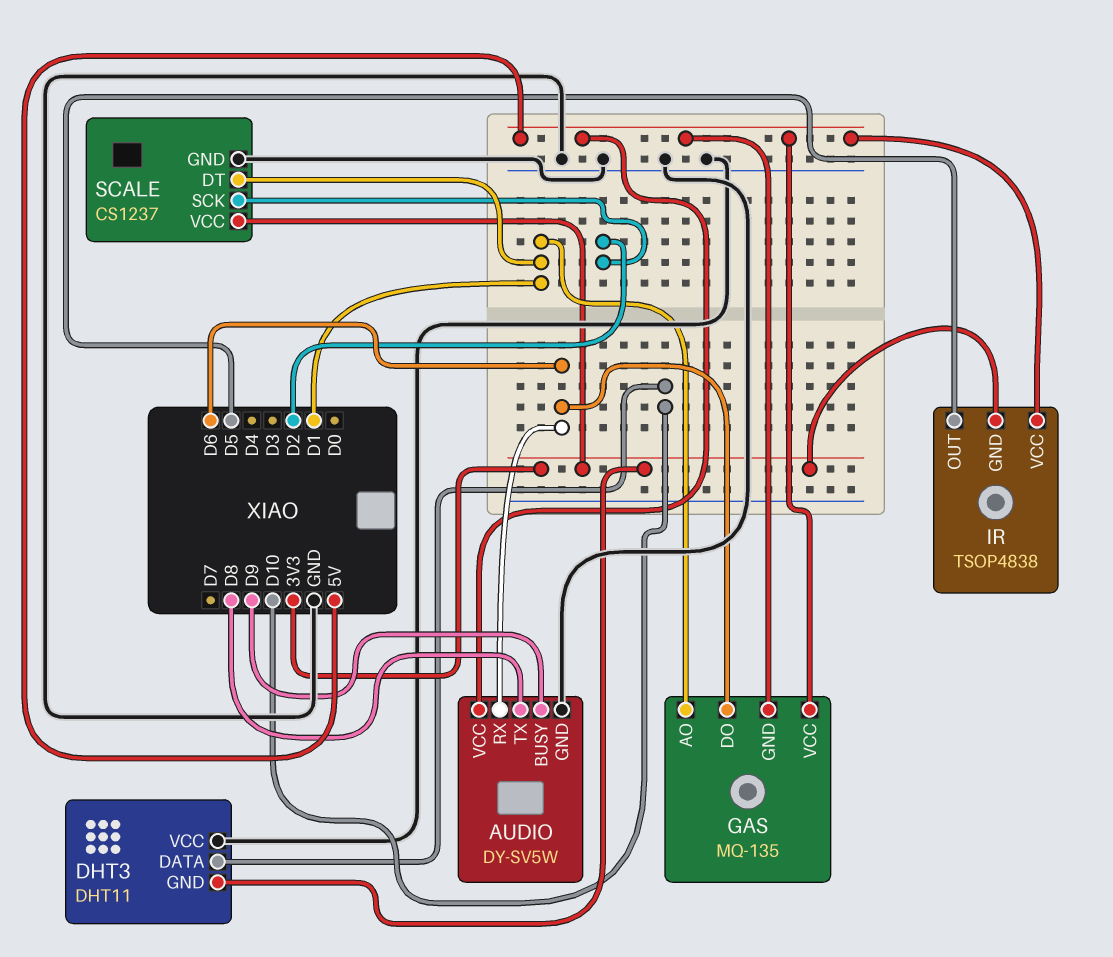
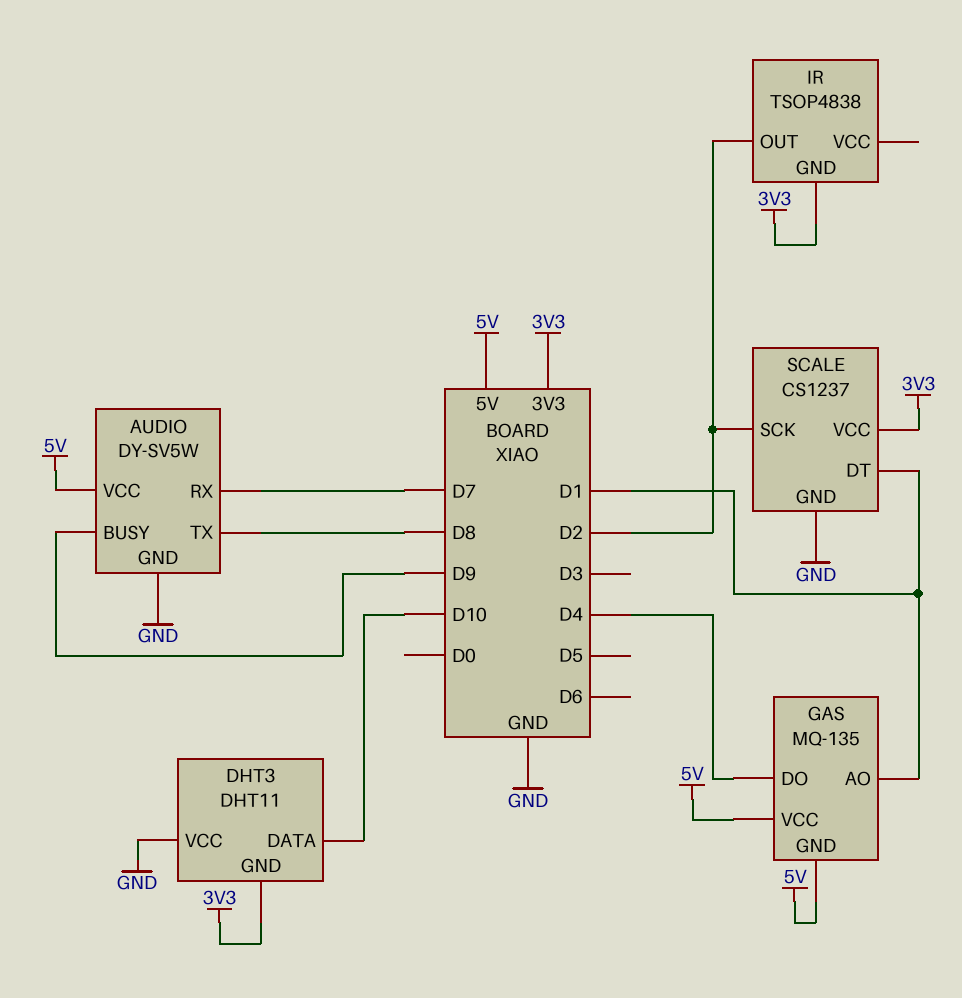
AUDIO pin RX: D6 -> D7
GAS pin DO: D6 -> D4
IR pin OUT: D5 -> D2
IR pin VCC: 5V -> none

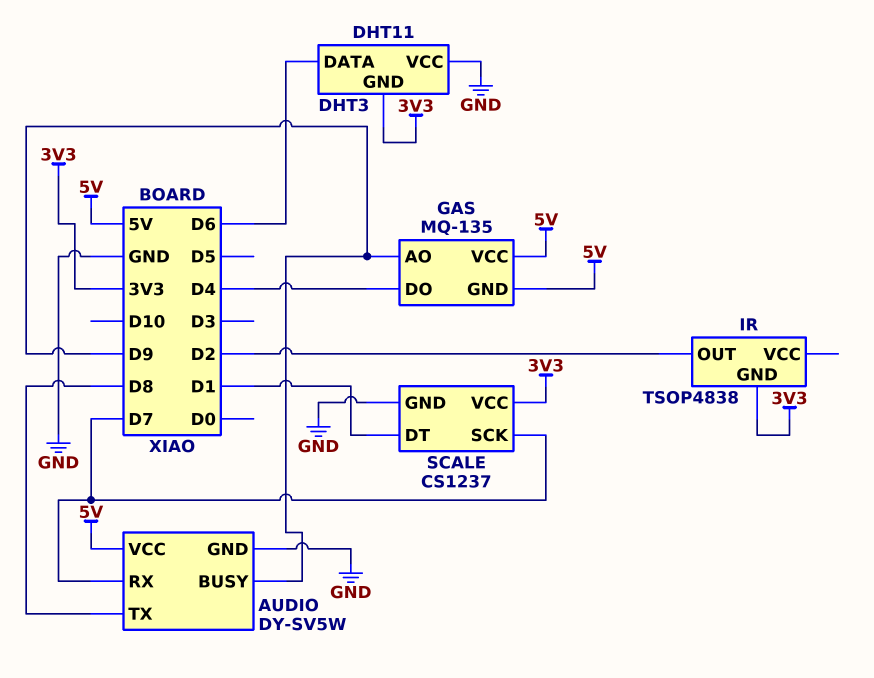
DHT3 pin DATA: D10 -> D6
GAS pin AO: D1 -> D9
SCALE pin SCK: D2 -> D7

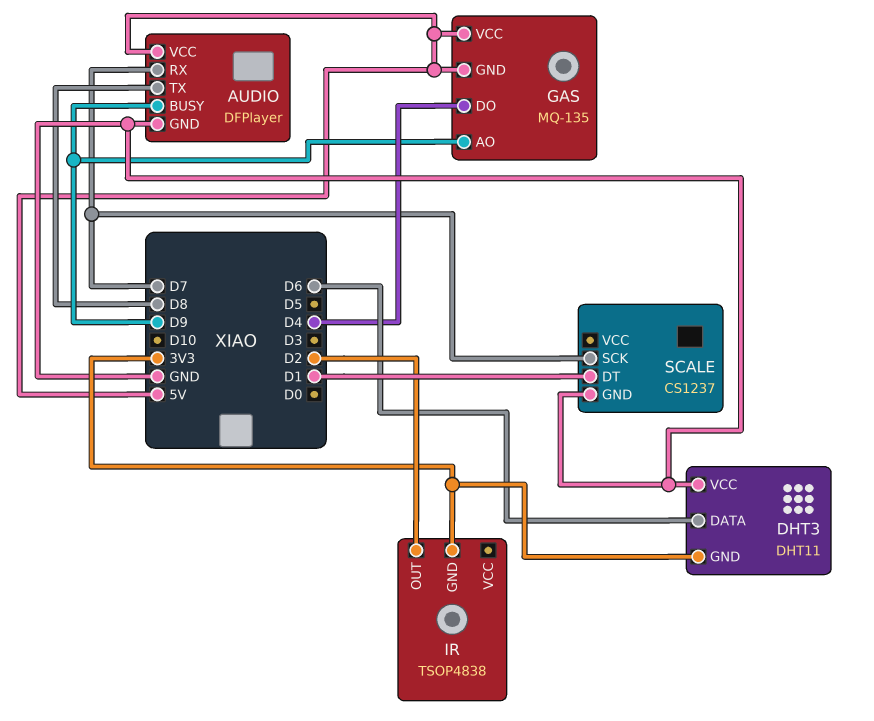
AUDIO: DY-SV5W -> DFPlayer
SCALE pin VCC: 3V3 -> none

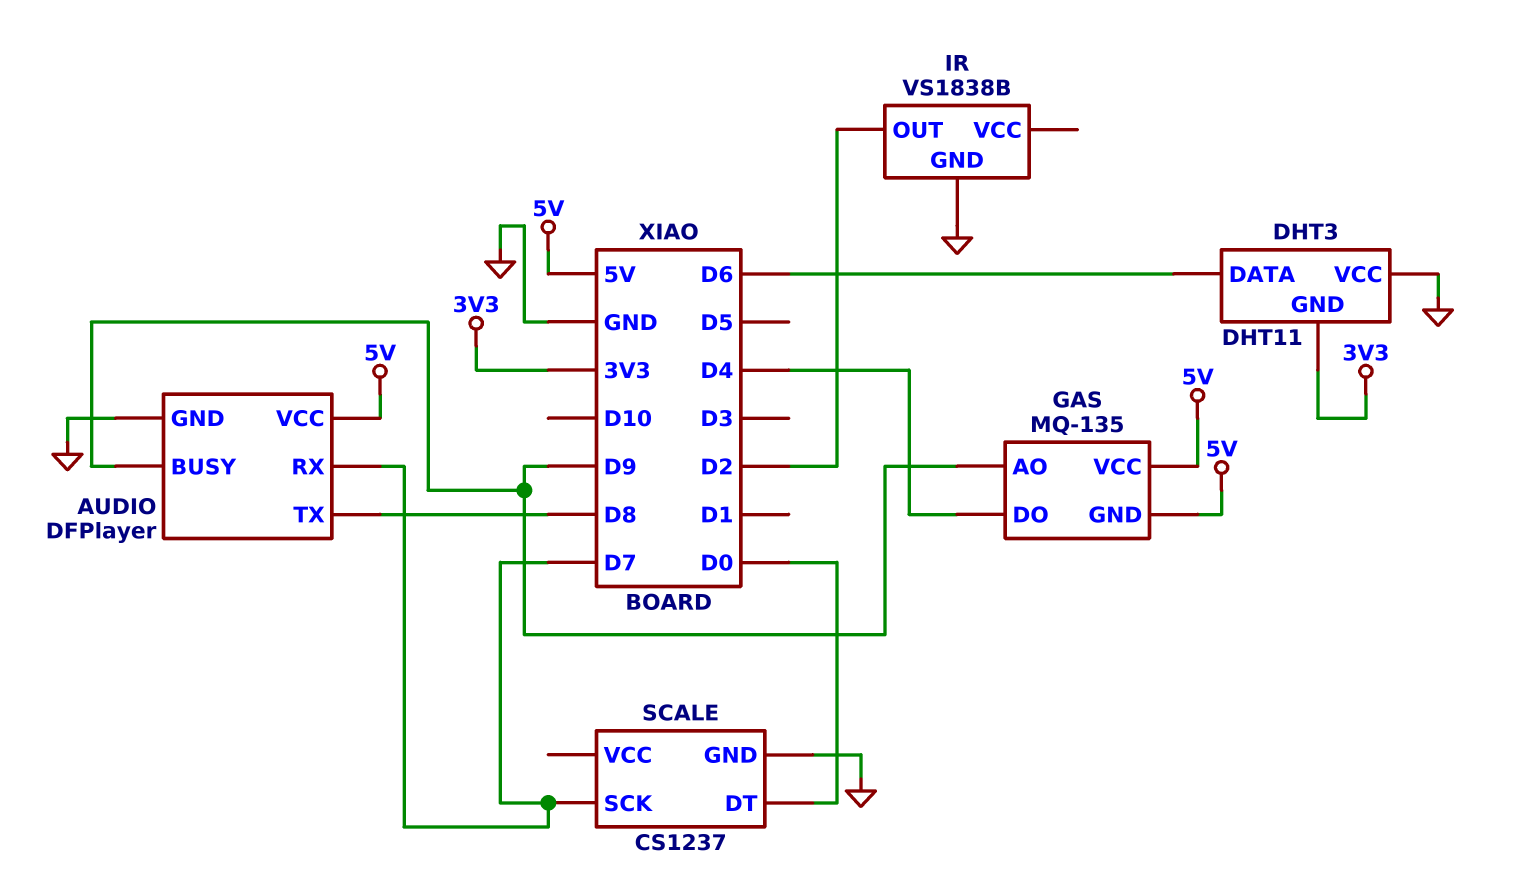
IR: TSOP4838 -> VS1838B
IR pin GND: 3V3 -> GND
SCALE pin DT: D1 -> D0

